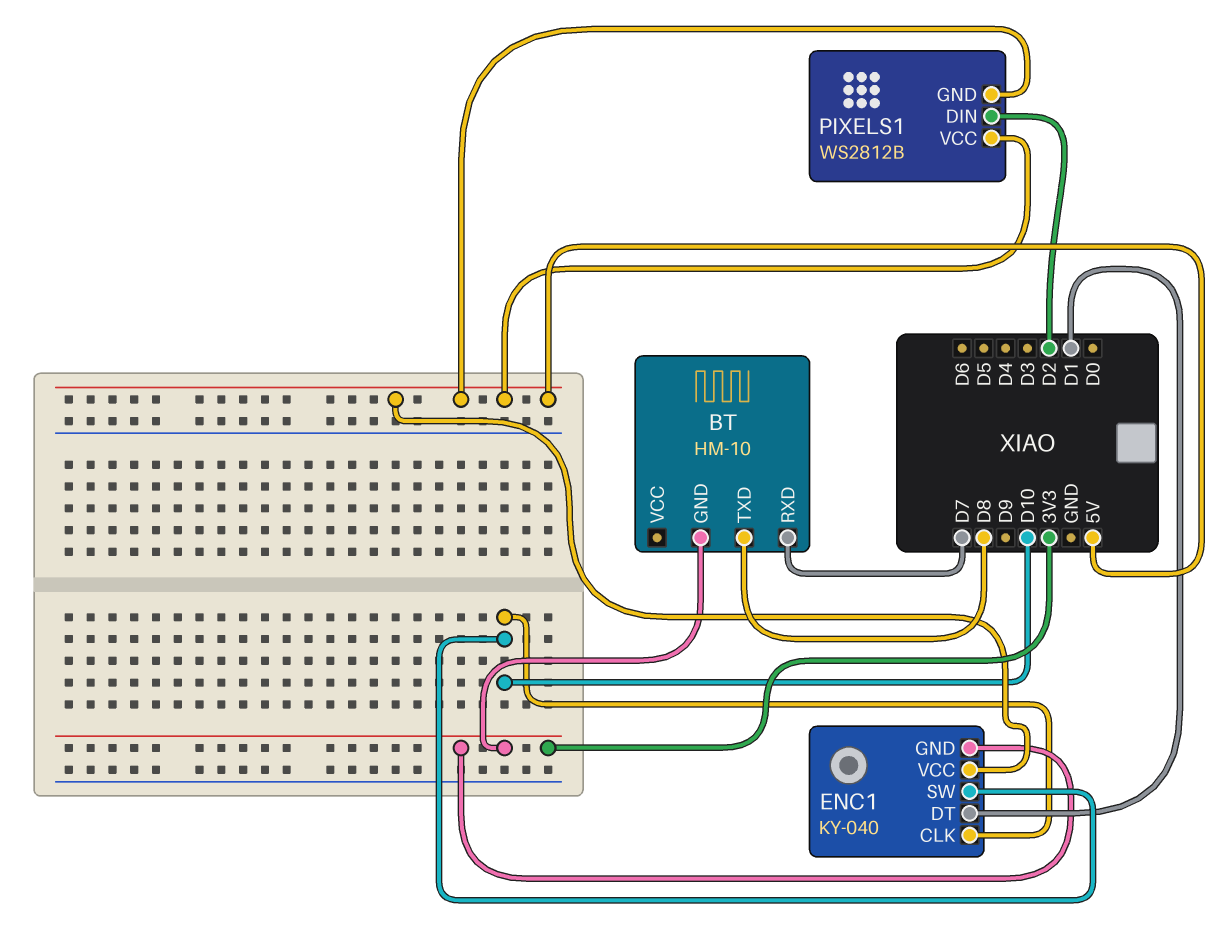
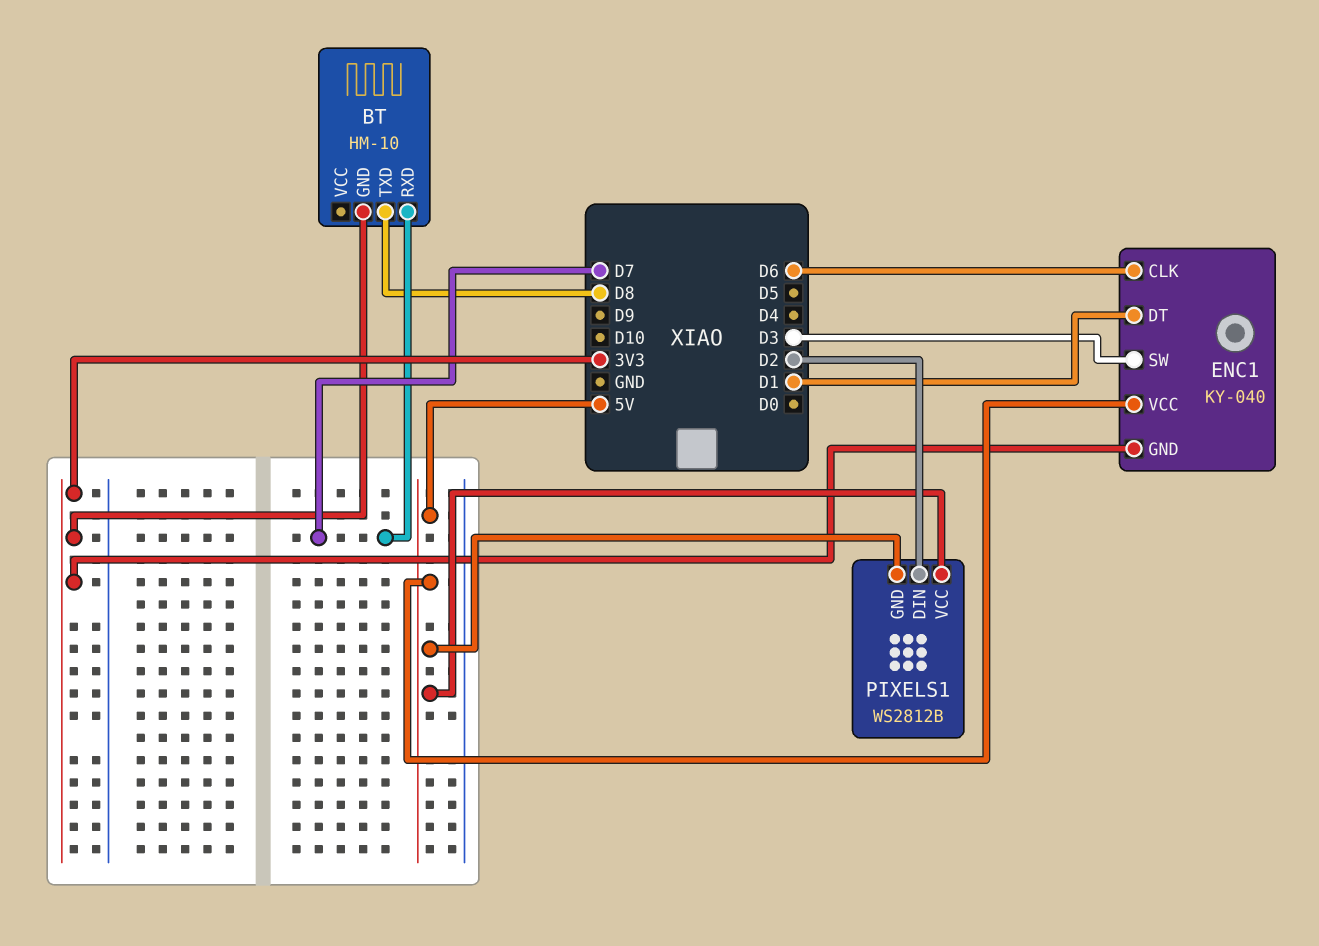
ENC1 pin CLK: D10 -> D6
ENC1 pin SW: D10 -> D3

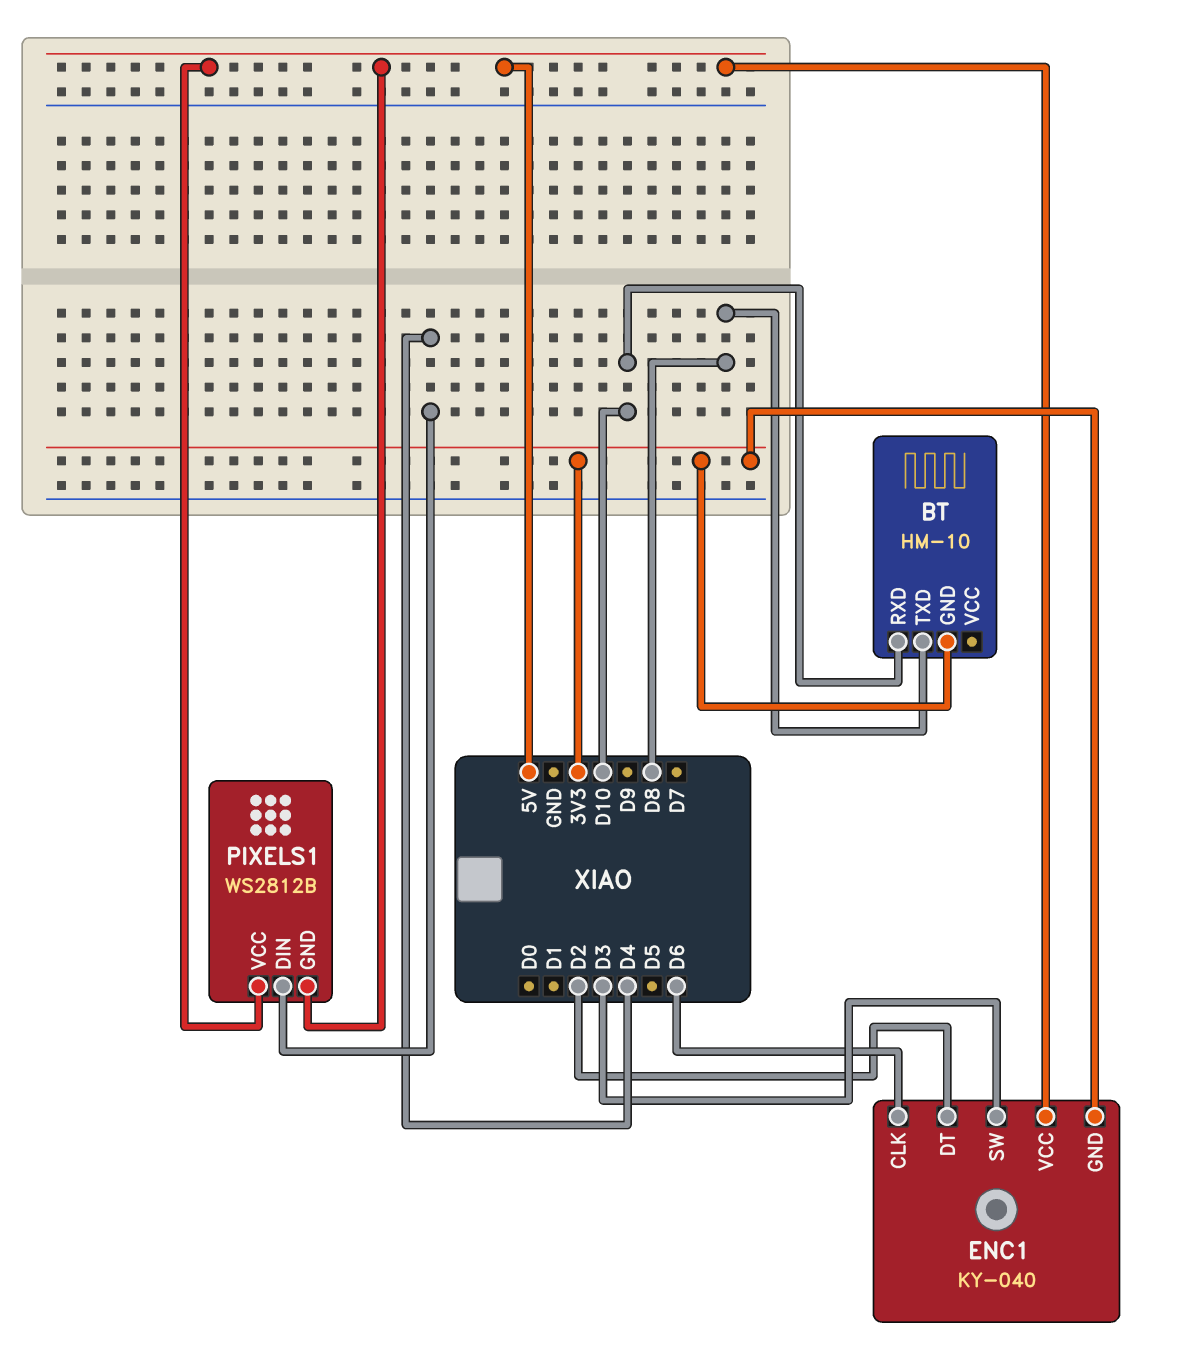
BT pin RXD: D7 -> D10
ENC1 pin DT: D1 -> D2
PIXELS1 pin DIN: D2 -> D4

